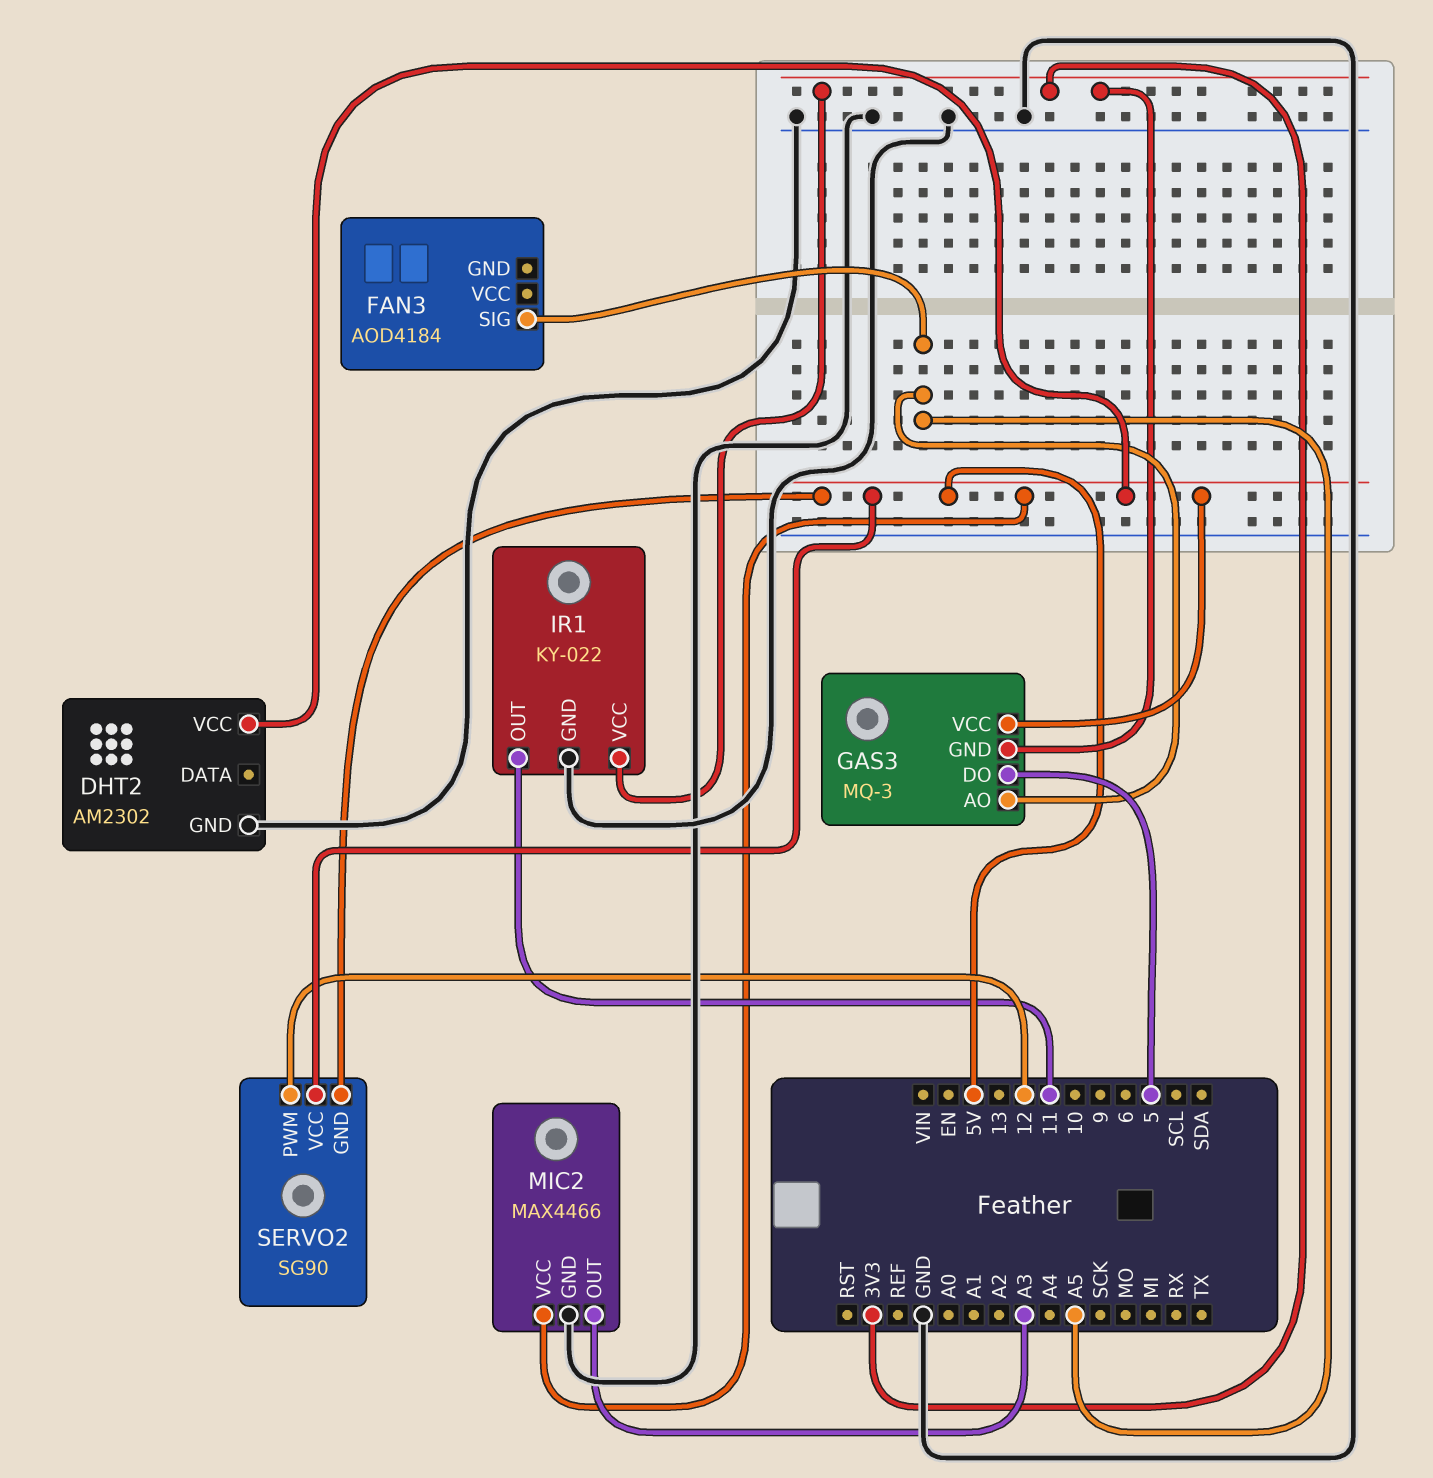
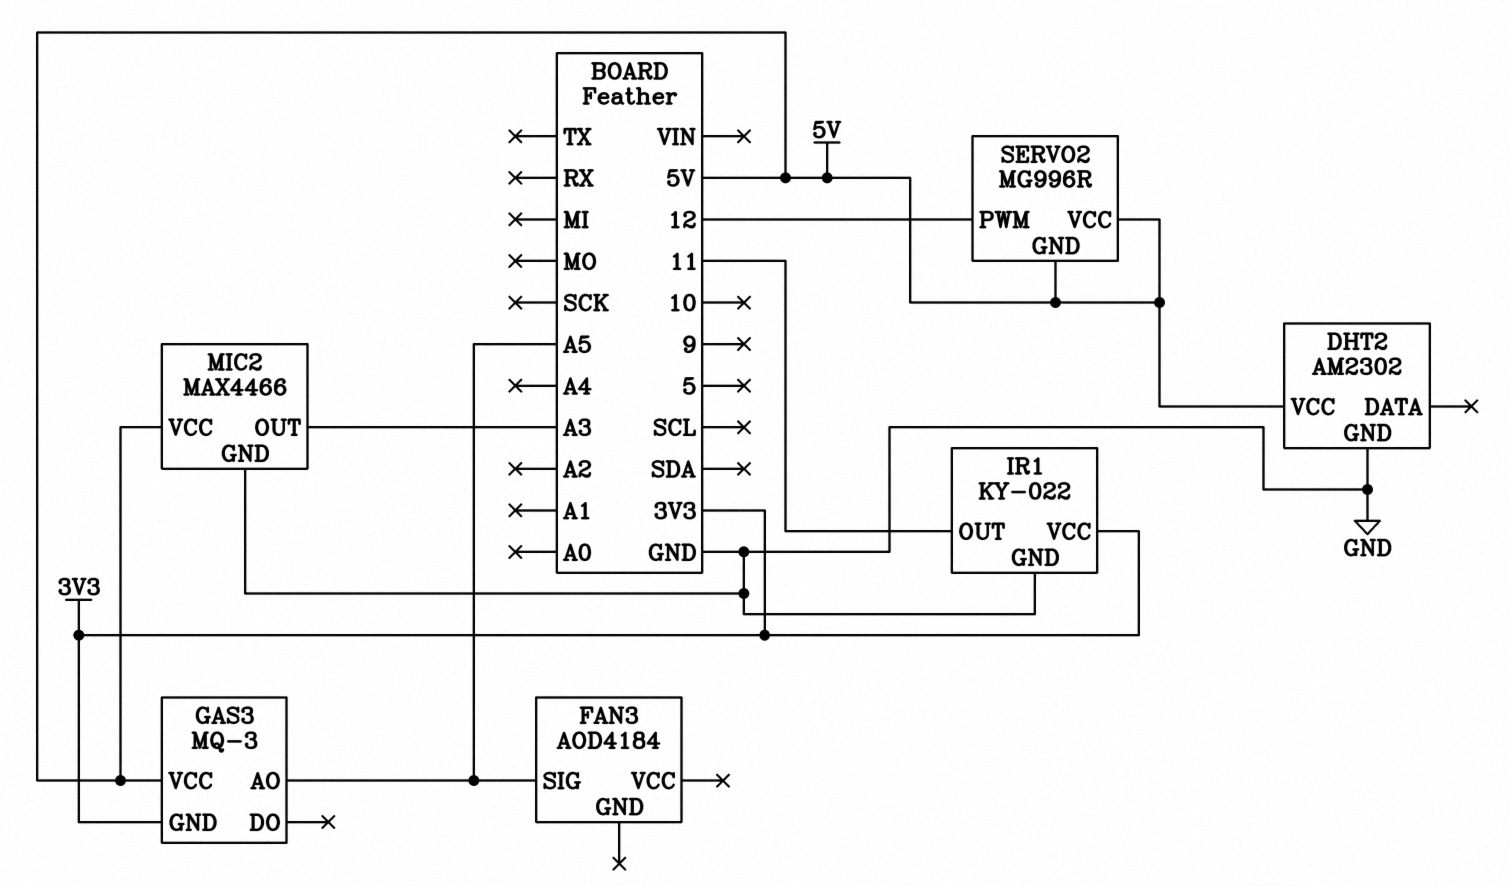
GAS3 pin DO: 5 -> none
SERVO2: SG90 -> MG996R

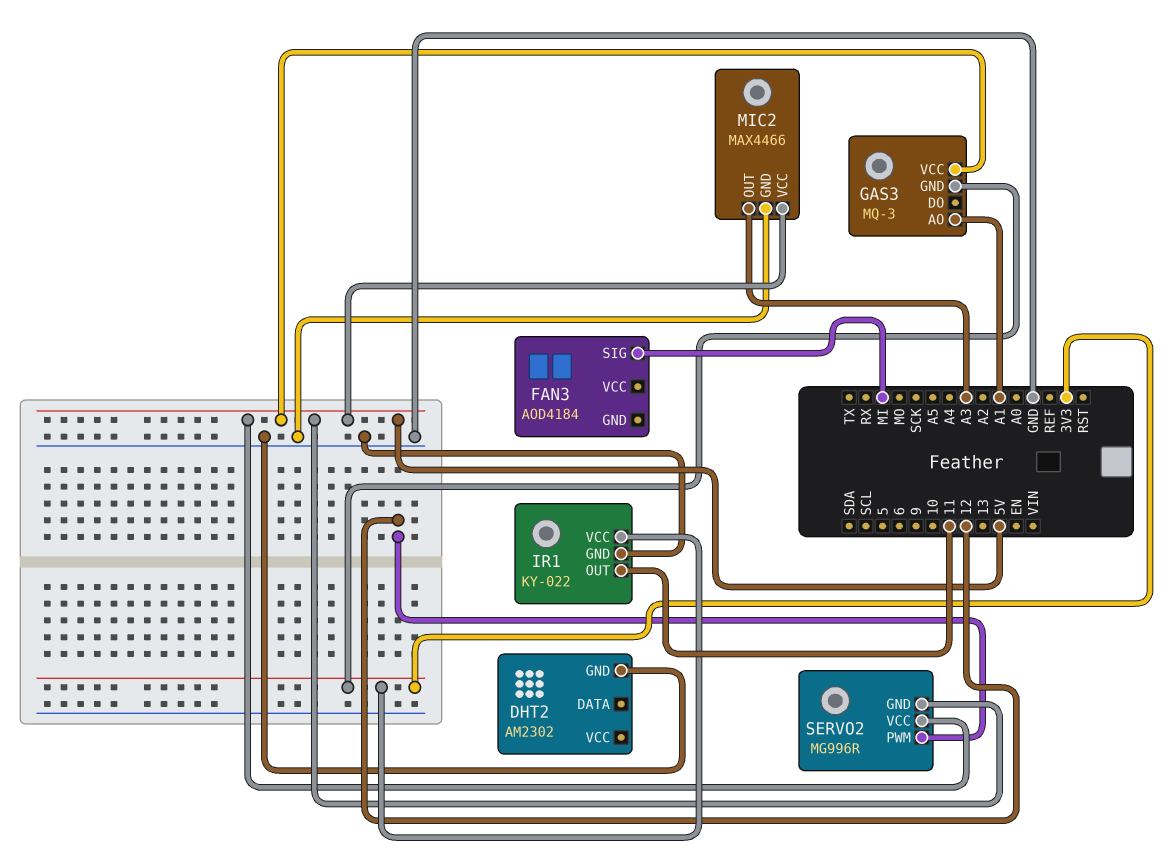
DHT2 pin VCC: 5V -> none
FAN3 pin SIG: A5 -> MI
GAS3 pin AO: A5 -> A1

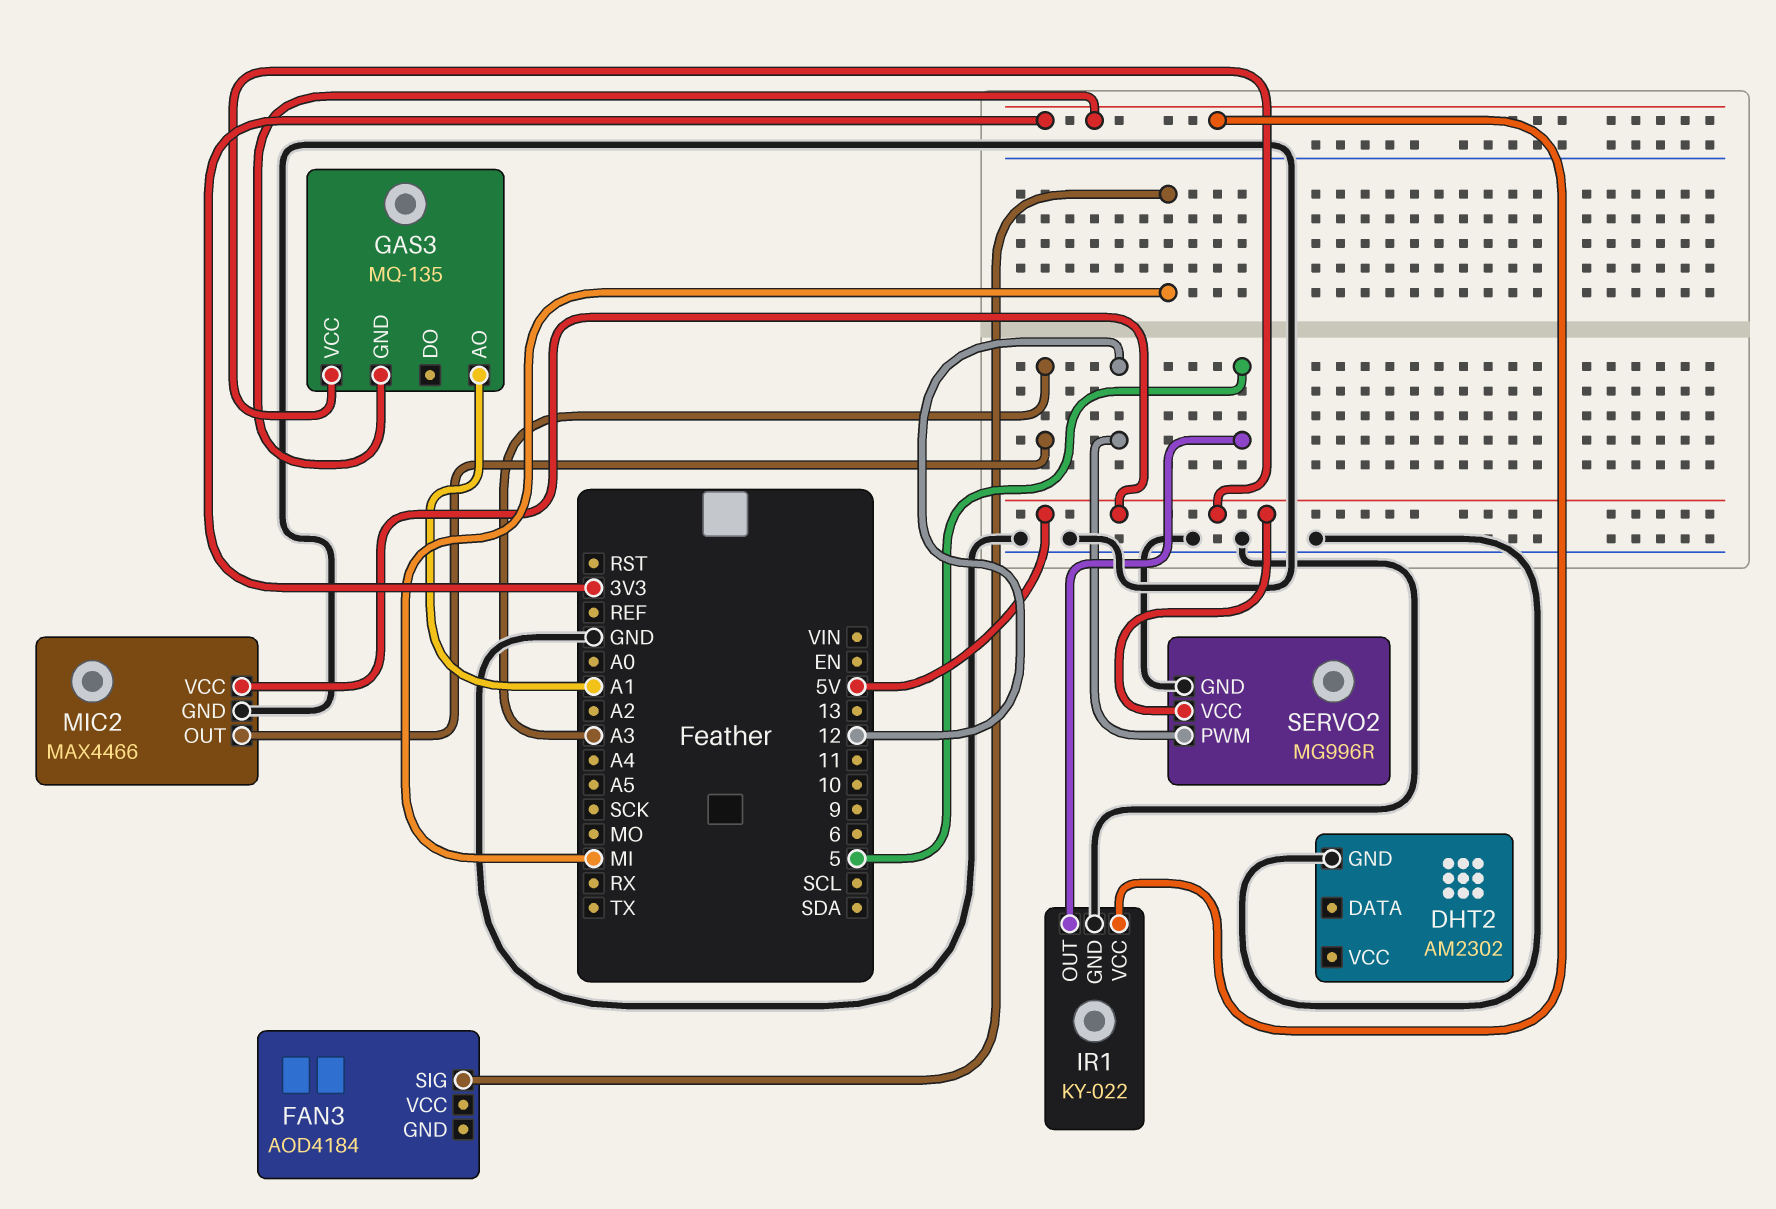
GAS3: MQ-3 -> MQ-135
IR1 pin OUT: 11 -> 5
SERVO2 pin GND: 5V -> GND

